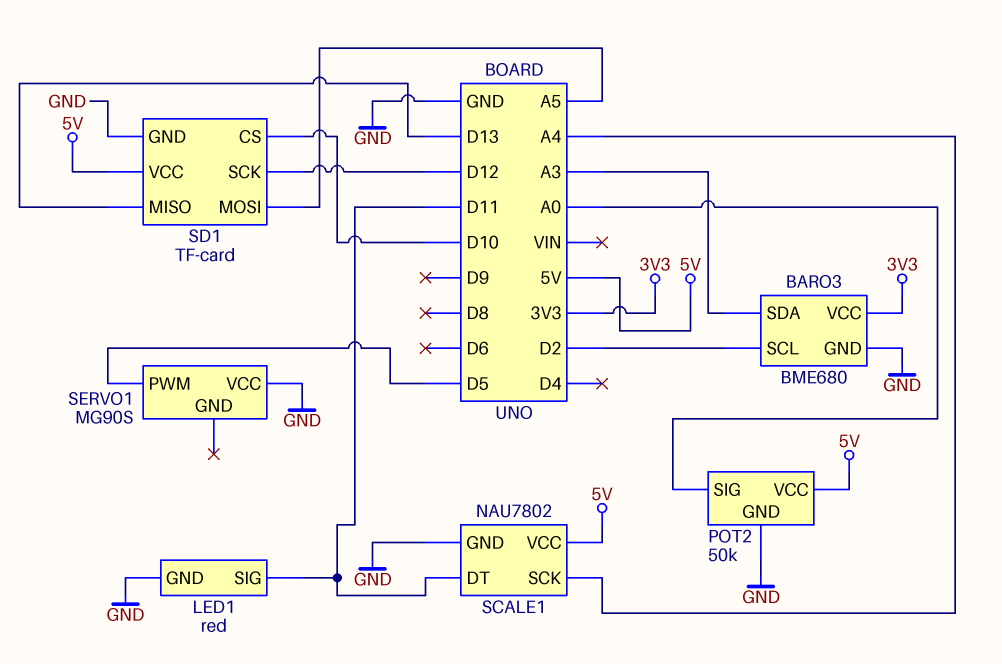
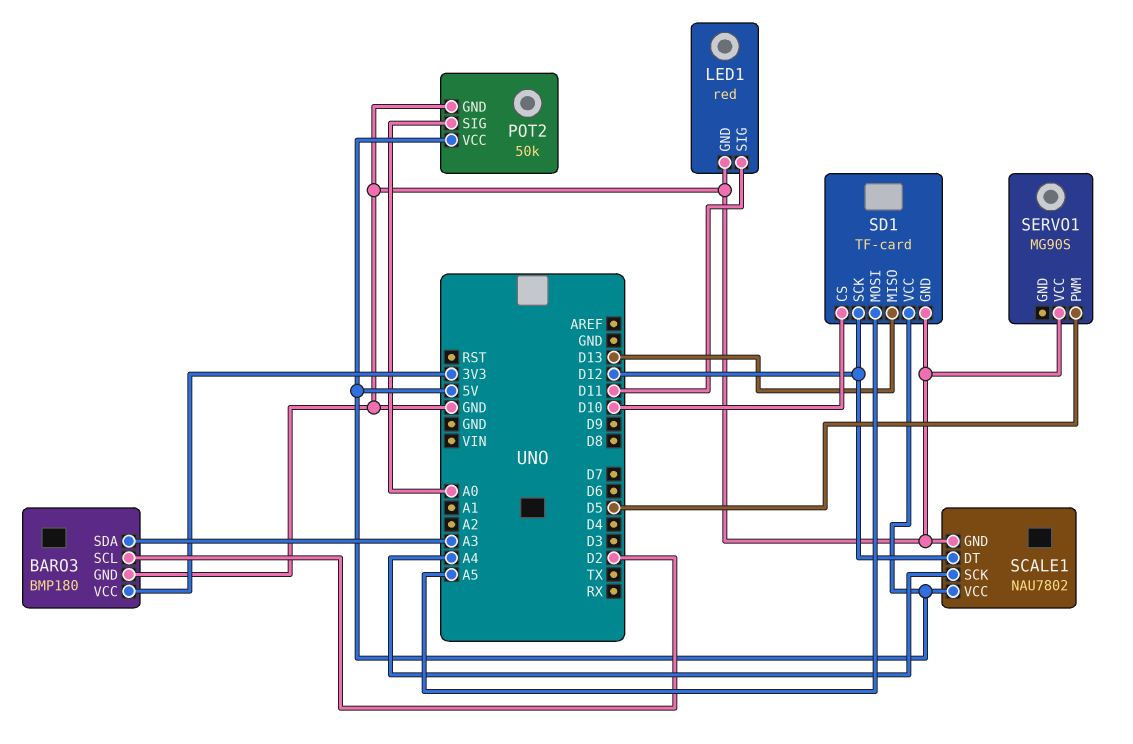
BARO3: BME680 -> BMP180
SCALE1 pin DT: D11 -> D12

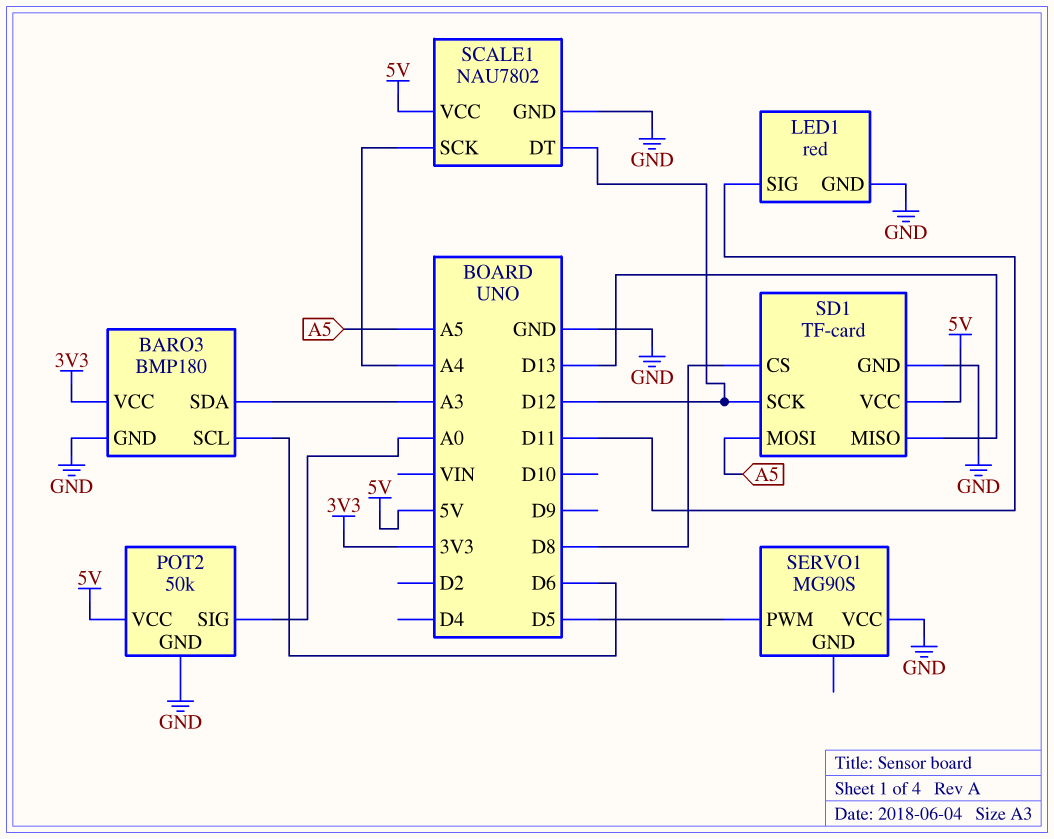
BARO3 pin SCL: D2 -> D6
SD1 pin CS: D10 -> D8

